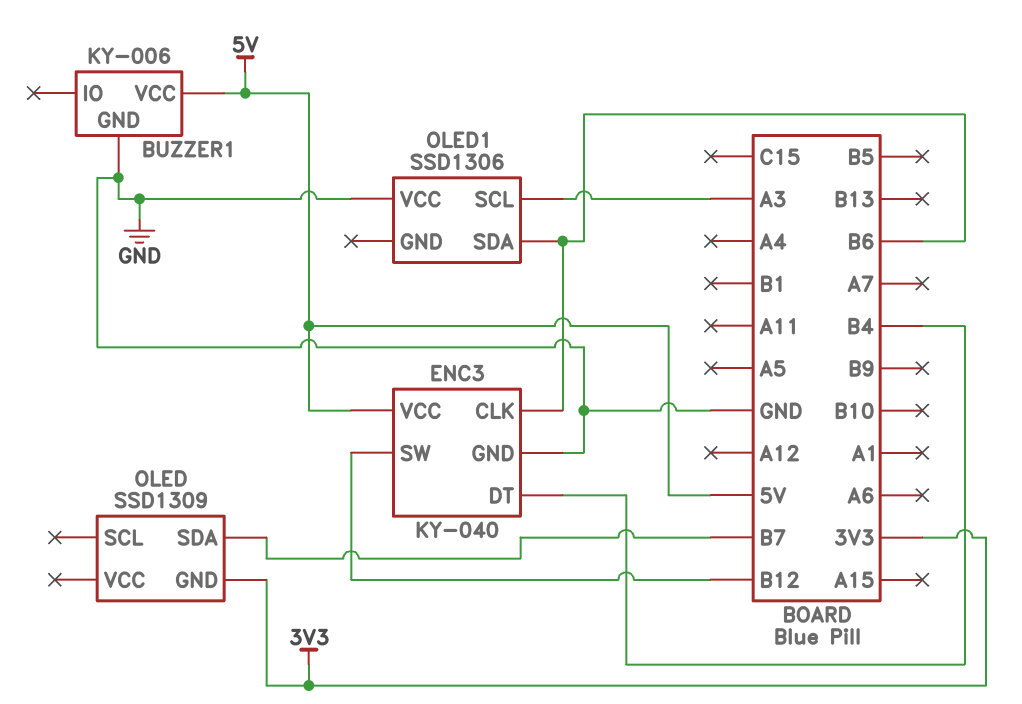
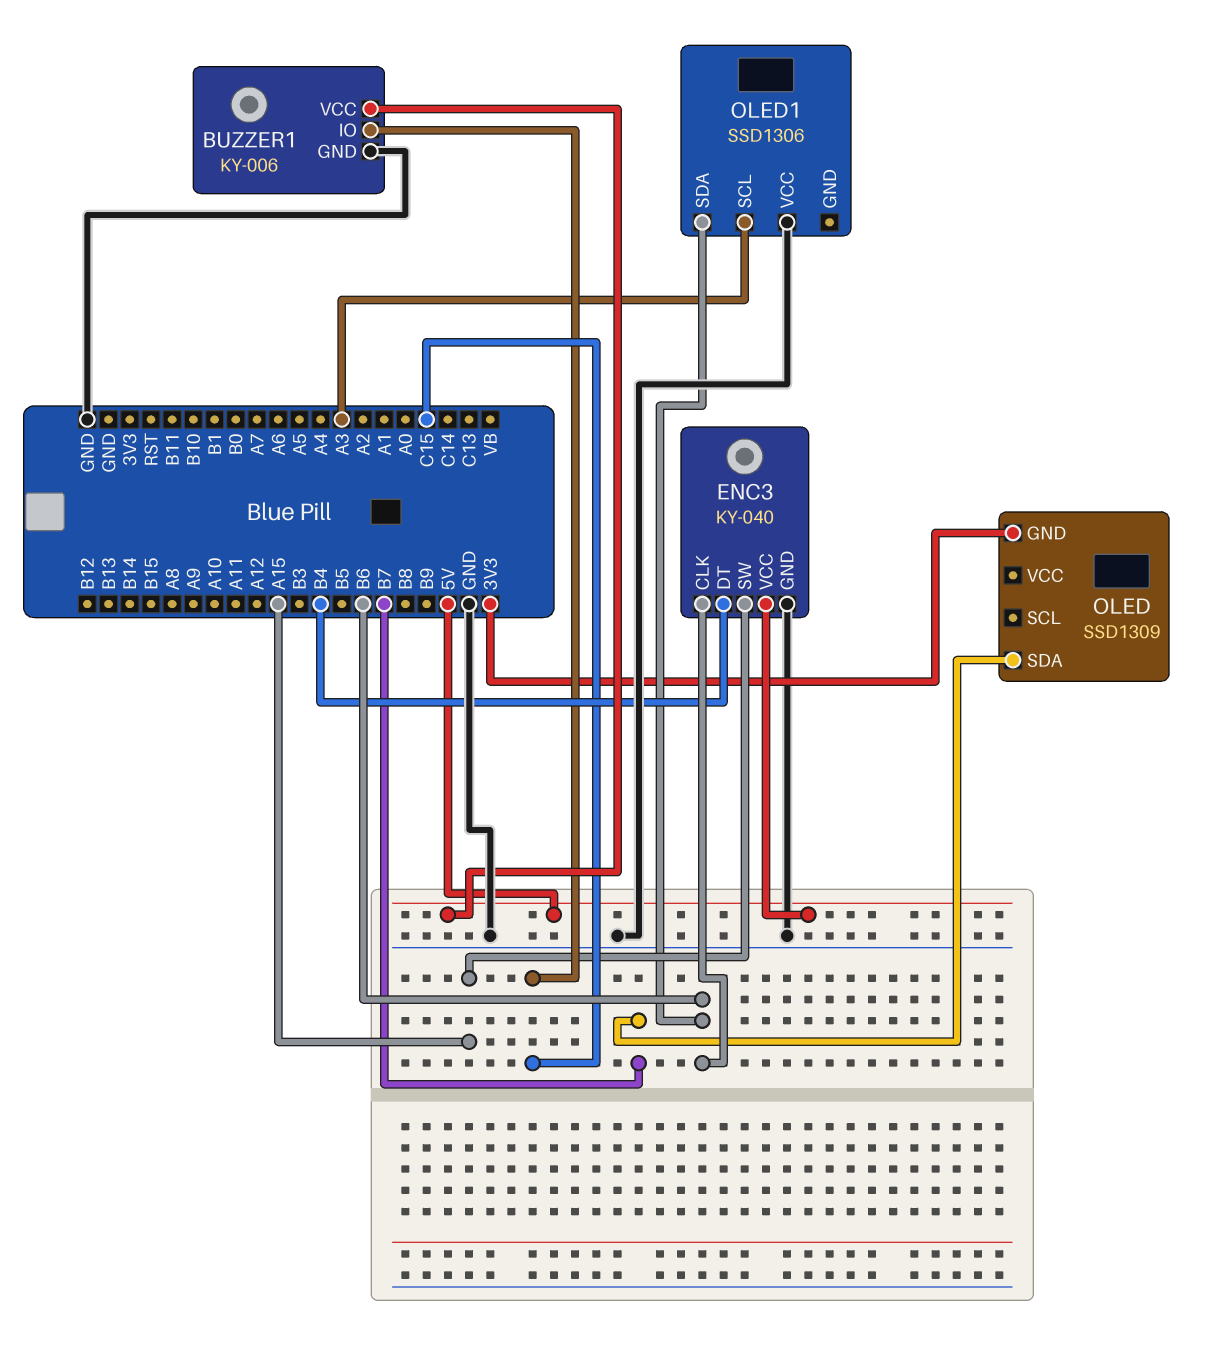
BUZZER1 pin IO: none -> C15
ENC3 pin SW: B12 -> A15

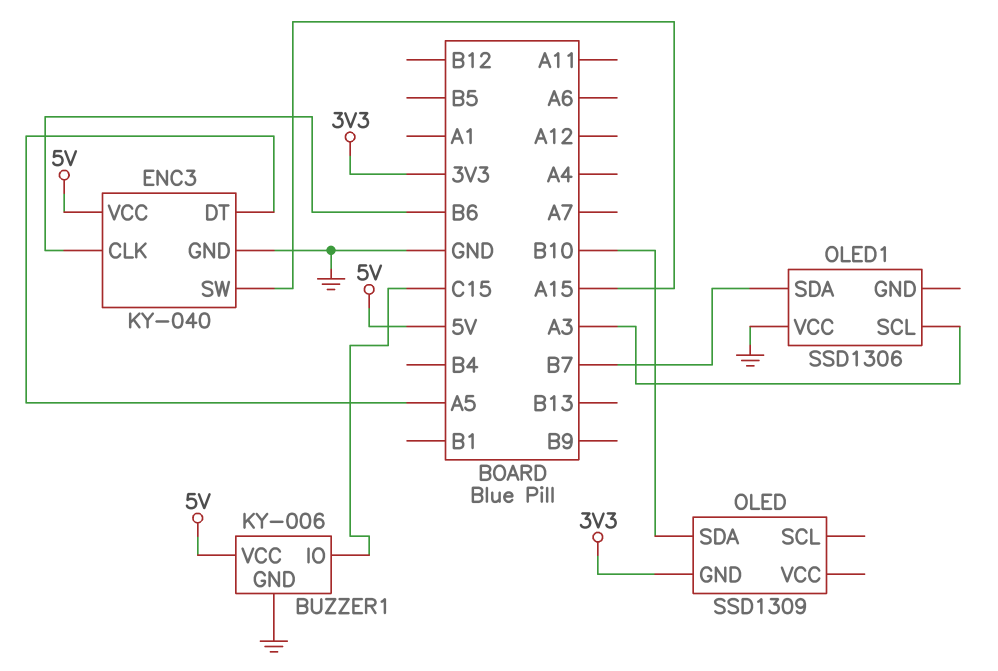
ENC3 pin DT: B4 -> A5
OLED pin SDA: B7 -> B10
OLED1 pin SDA: B6 -> B7

